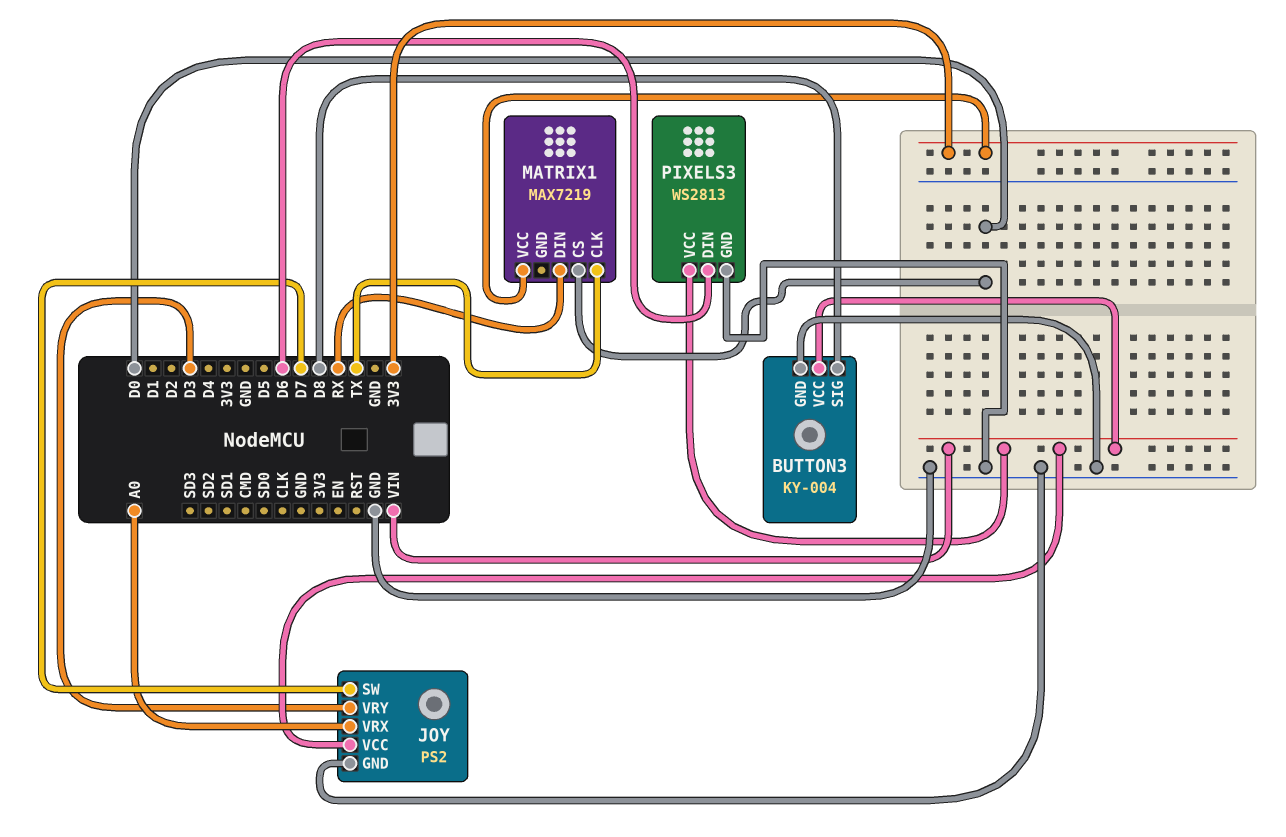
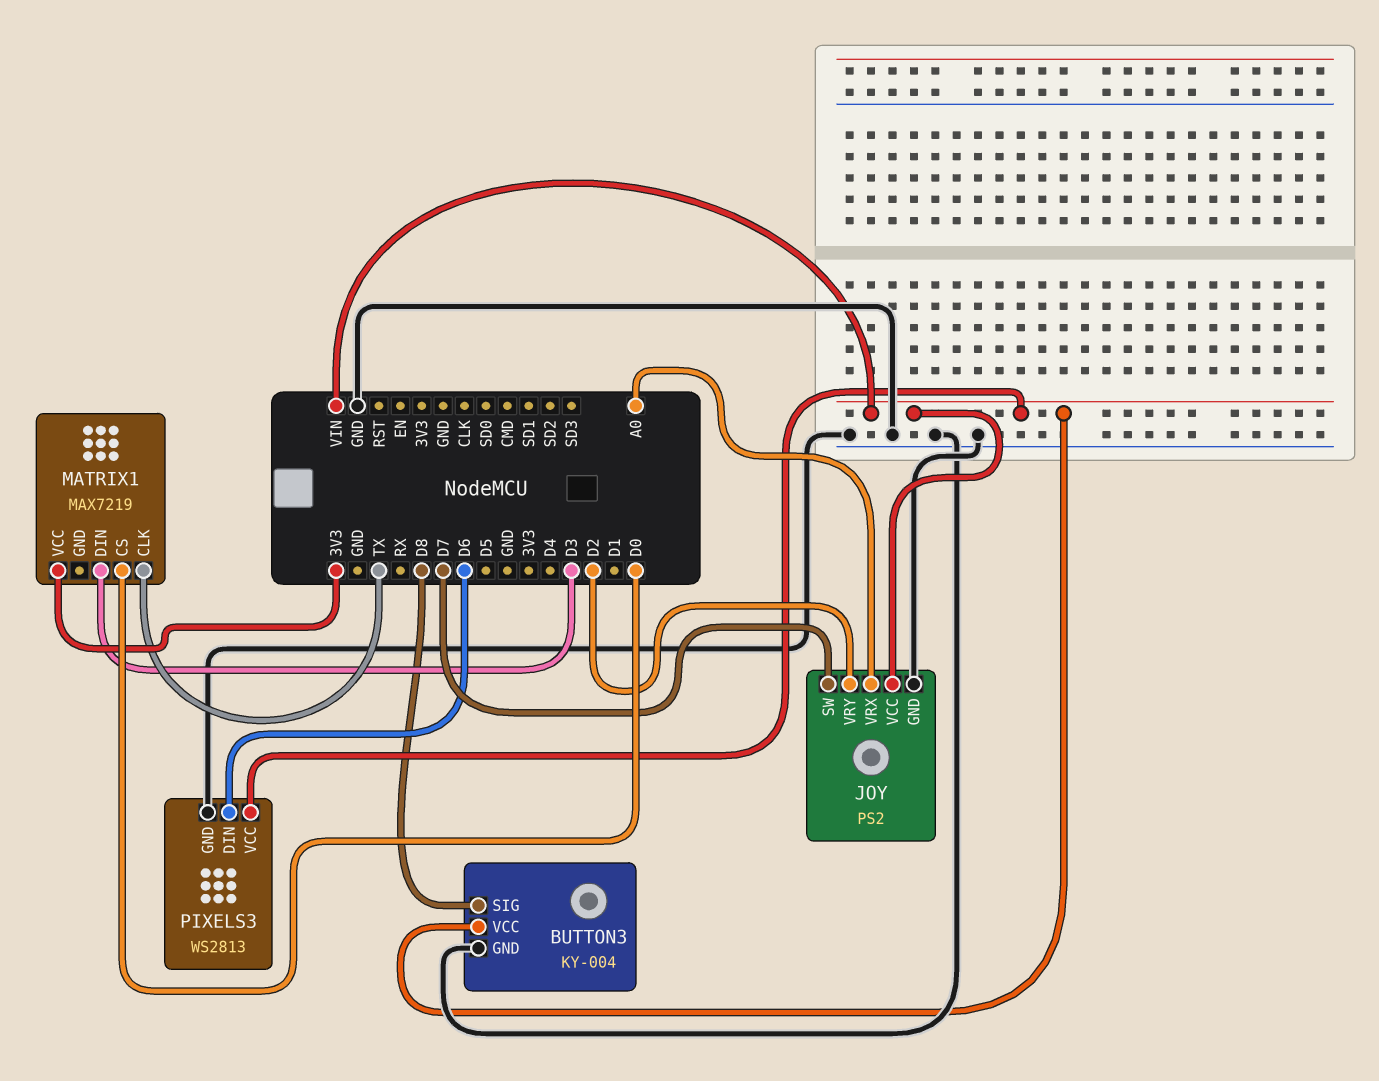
JOY pin VRY: D3 -> D2
MATRIX1 pin DIN: RX -> D3

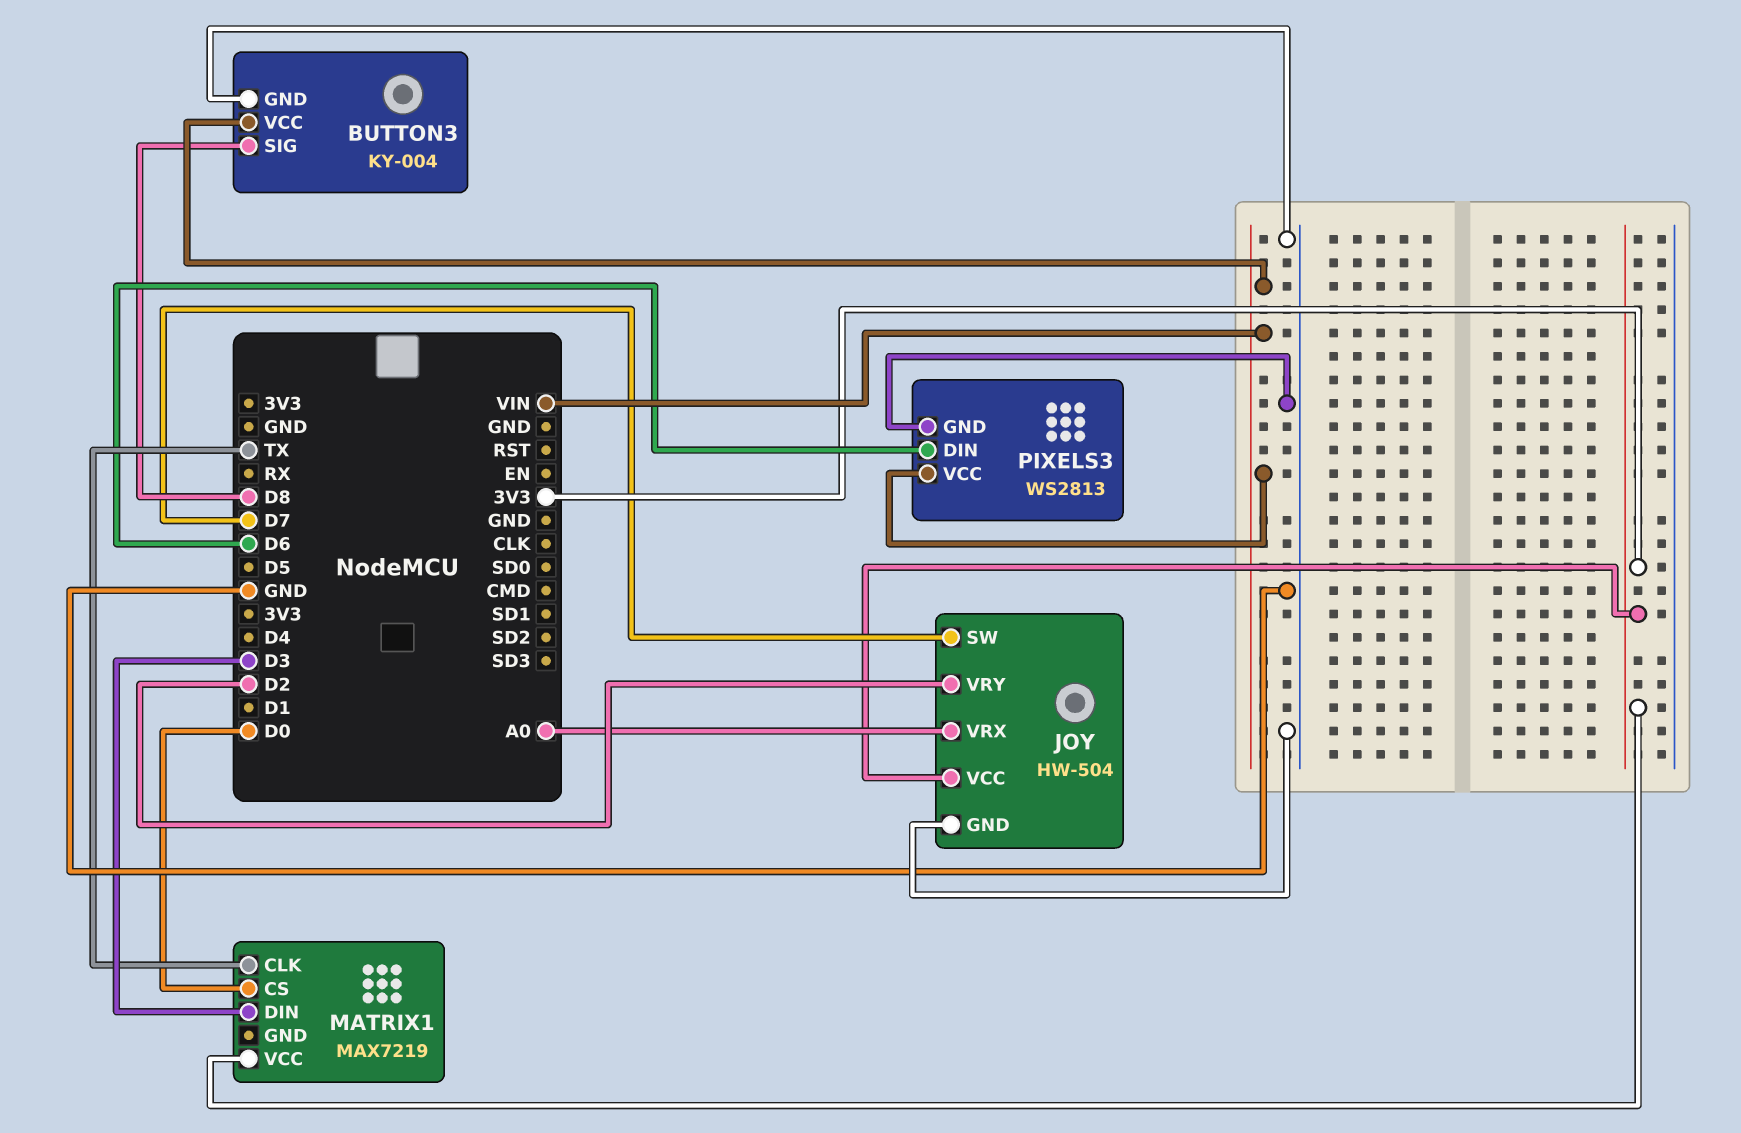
JOY: PS2 -> HW-504
JOY pin VCC: VIN -> 3V3

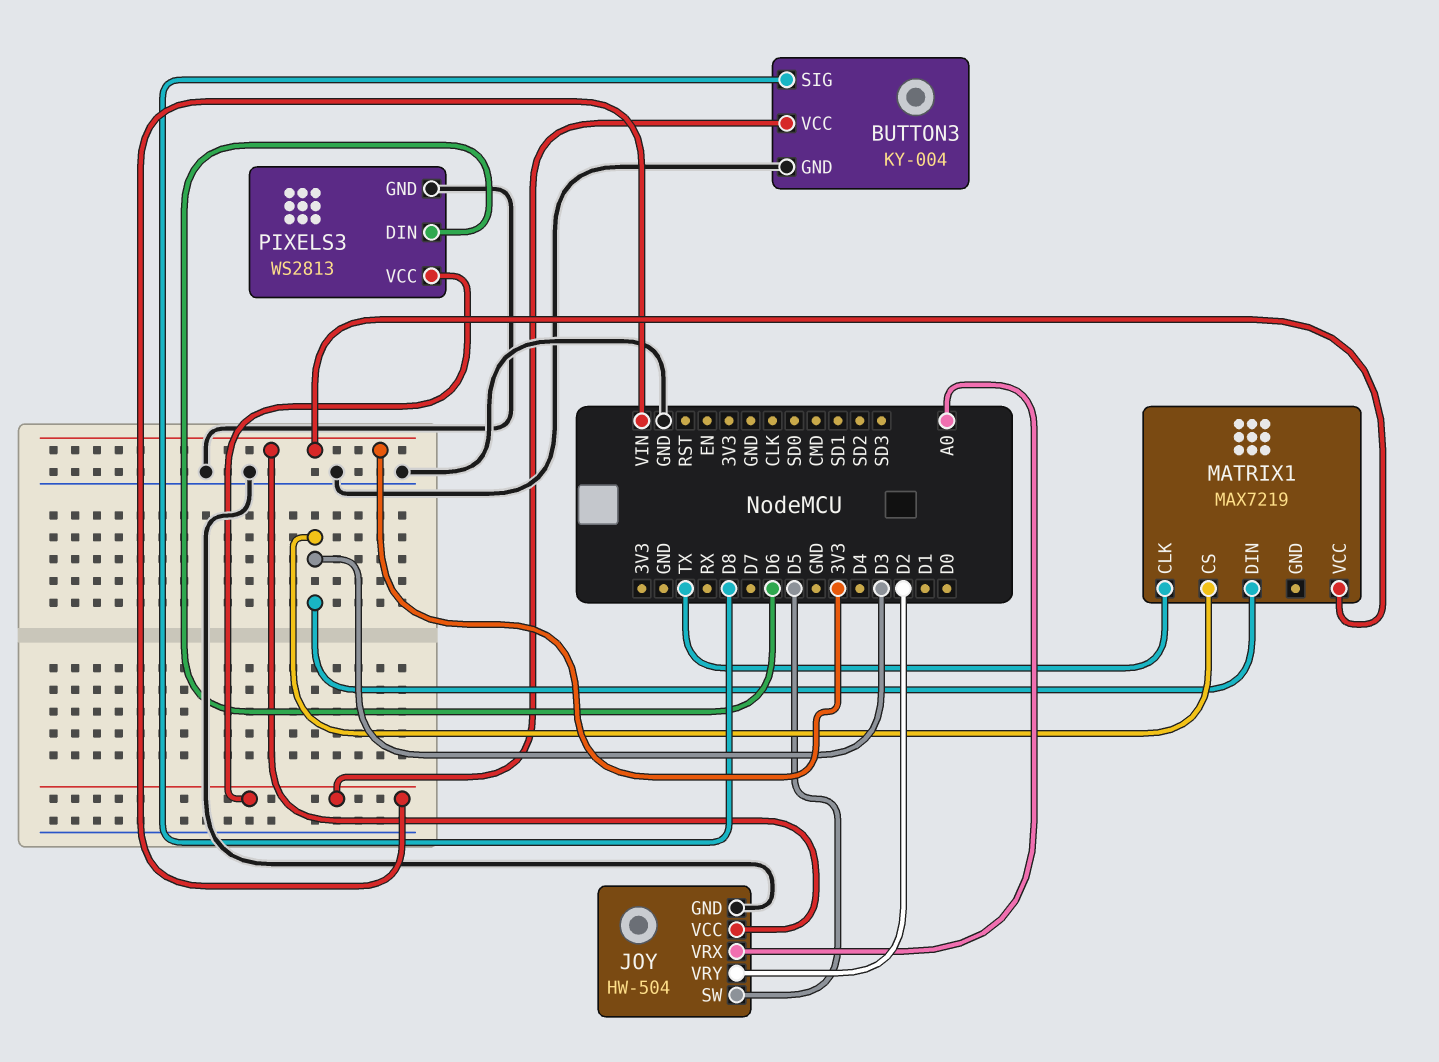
JOY pin SW: D7 -> D5
MATRIX1 pin CS: D0 -> D3

